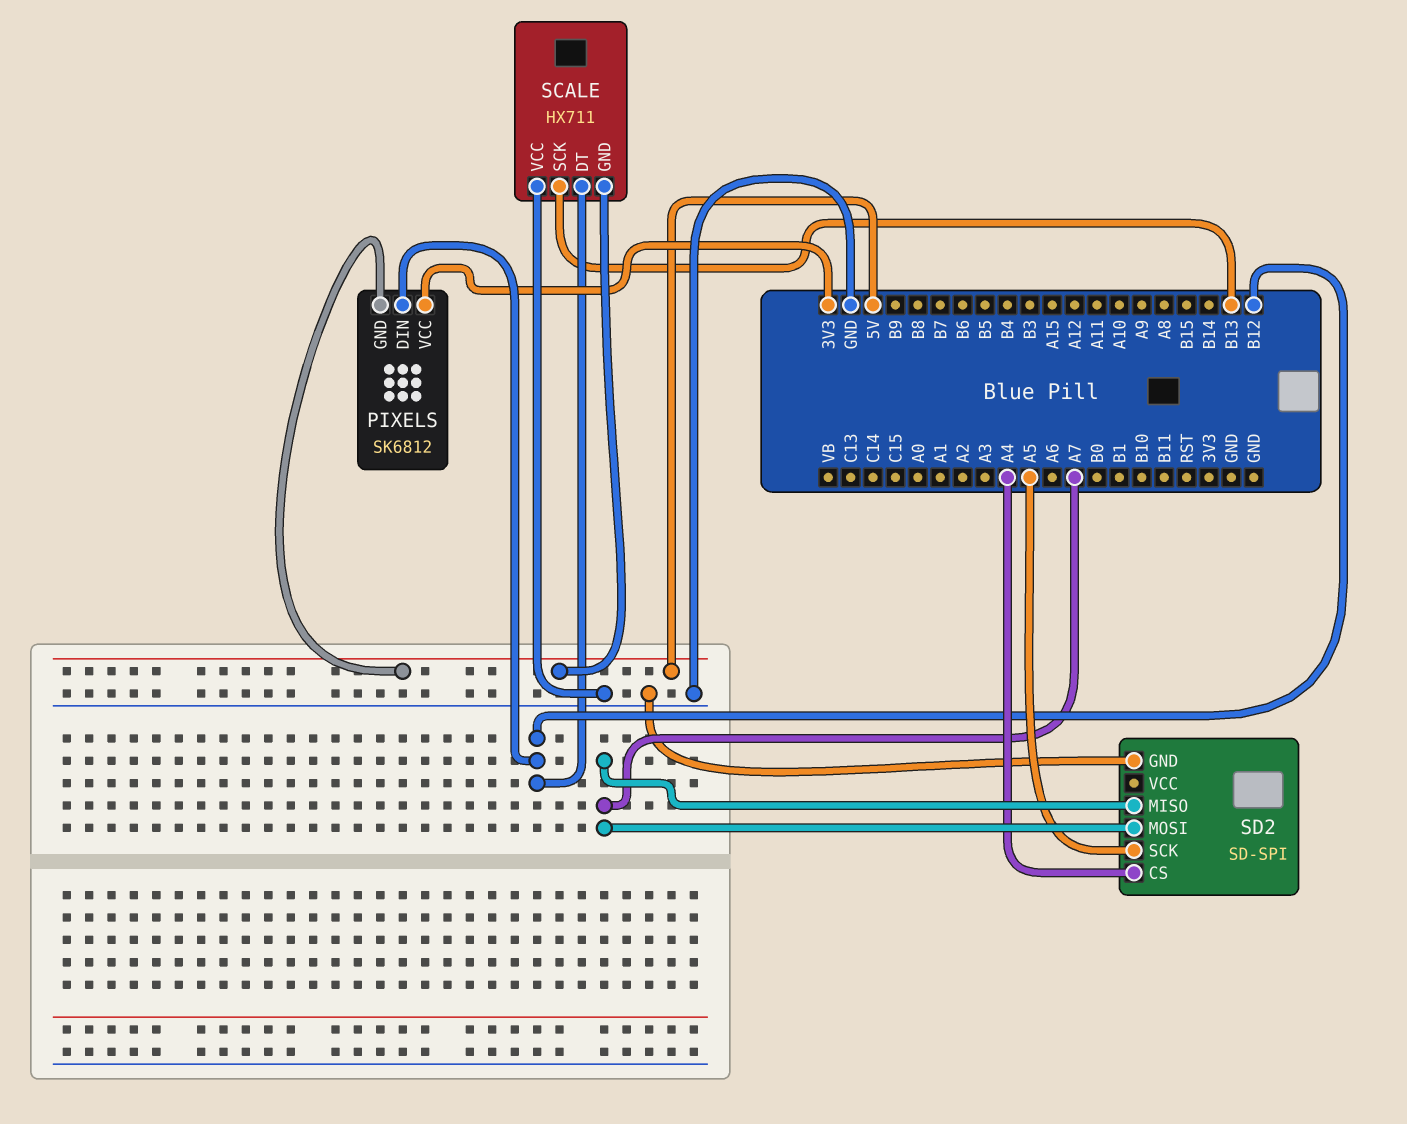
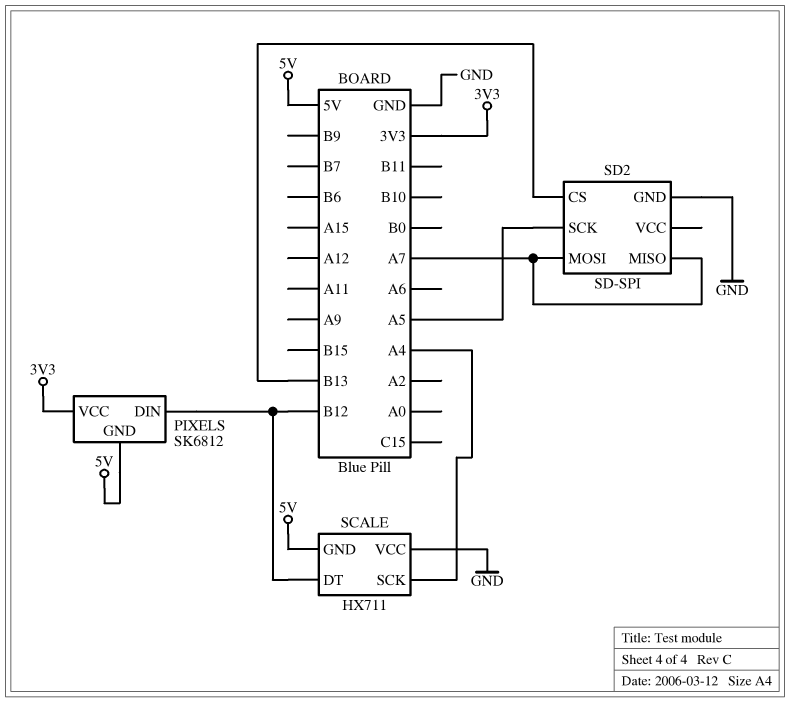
SCALE pin SCK: B13 -> A4
SD2 pin CS: A4 -> B13

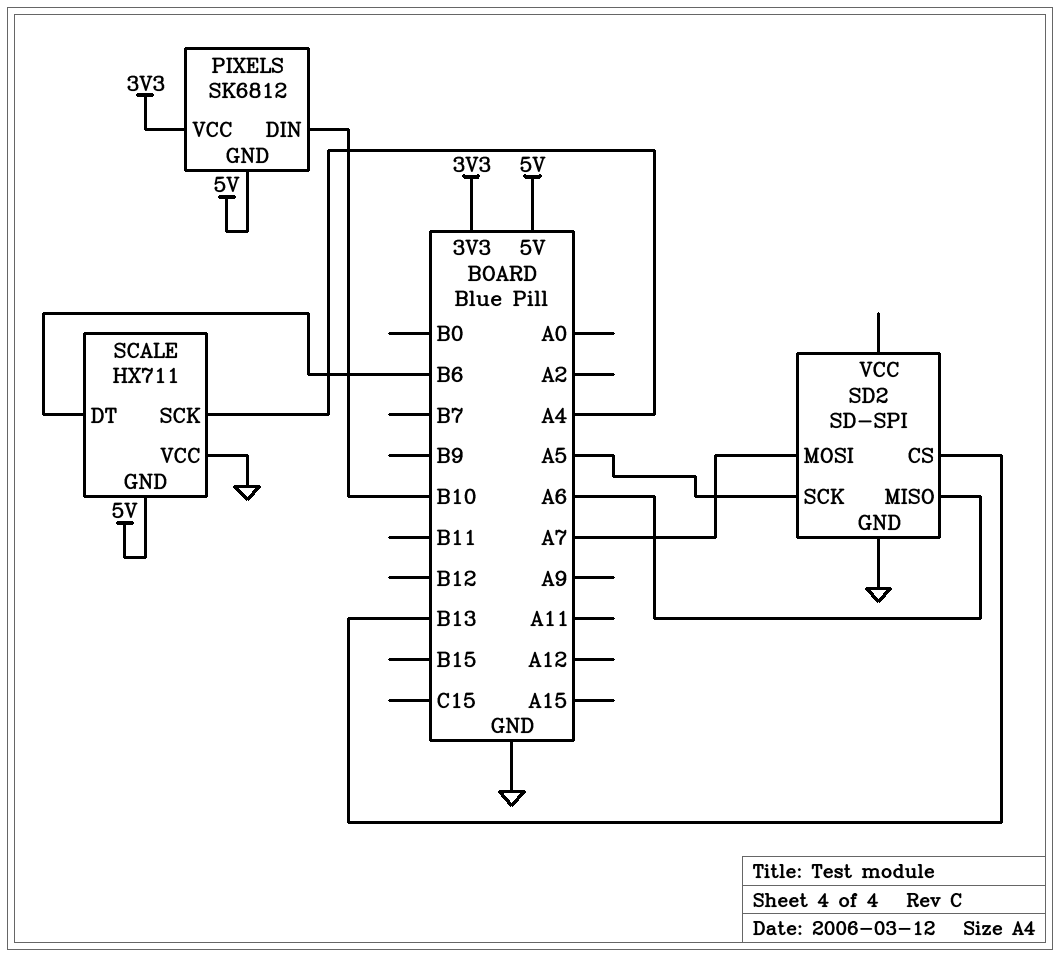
PIXELS pin DIN: B12 -> B10
SCALE pin DT: B12 -> B6
SD2 pin MISO: A7 -> A6

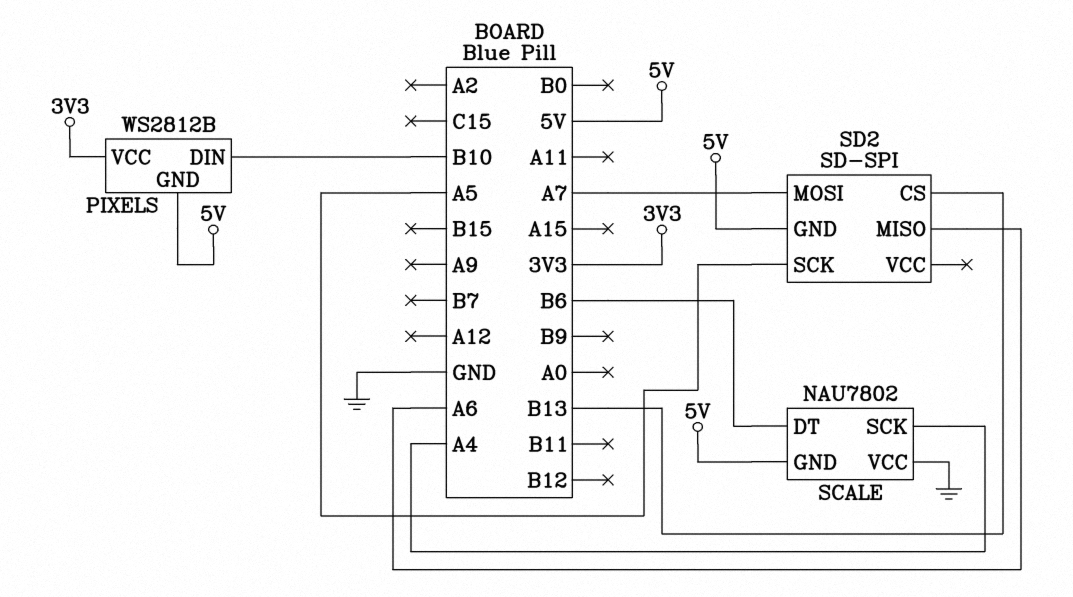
PIXELS: SK6812 -> WS2812B
SCALE: HX711 -> NAU7802
SD2 pin GND: GND -> 5V

